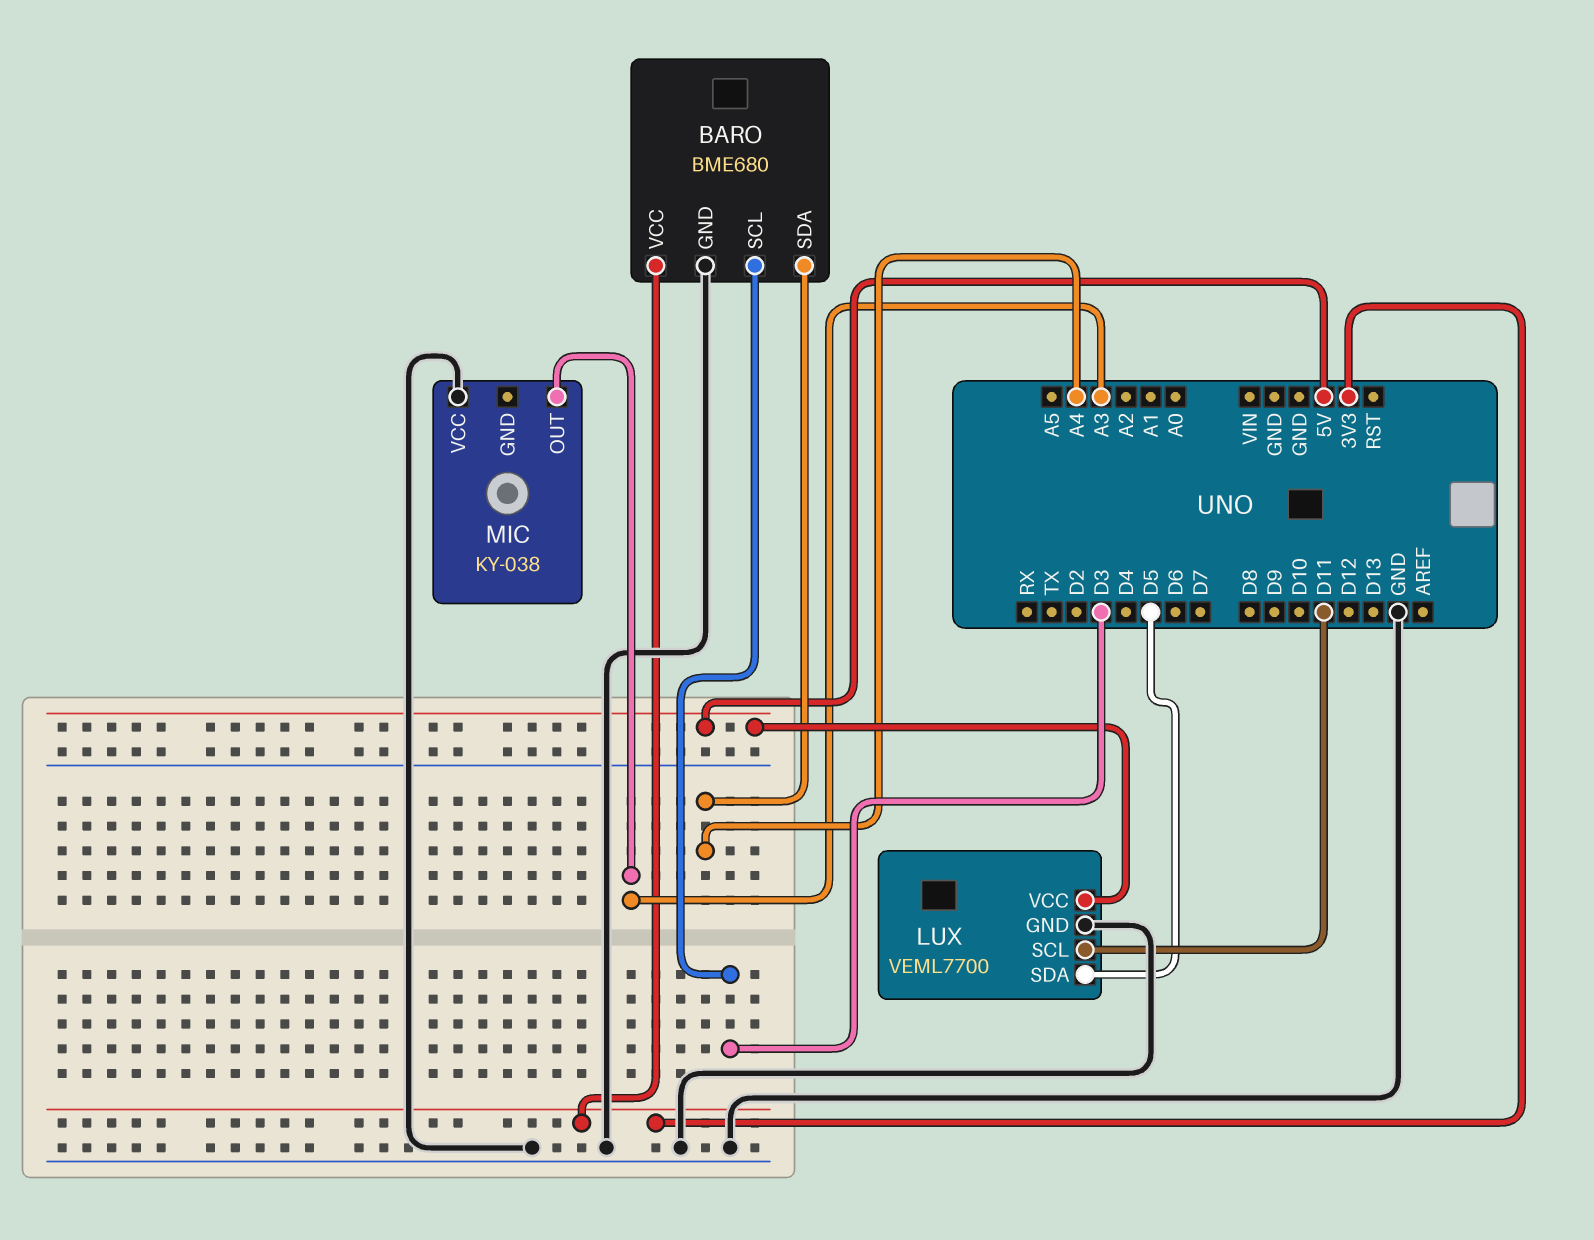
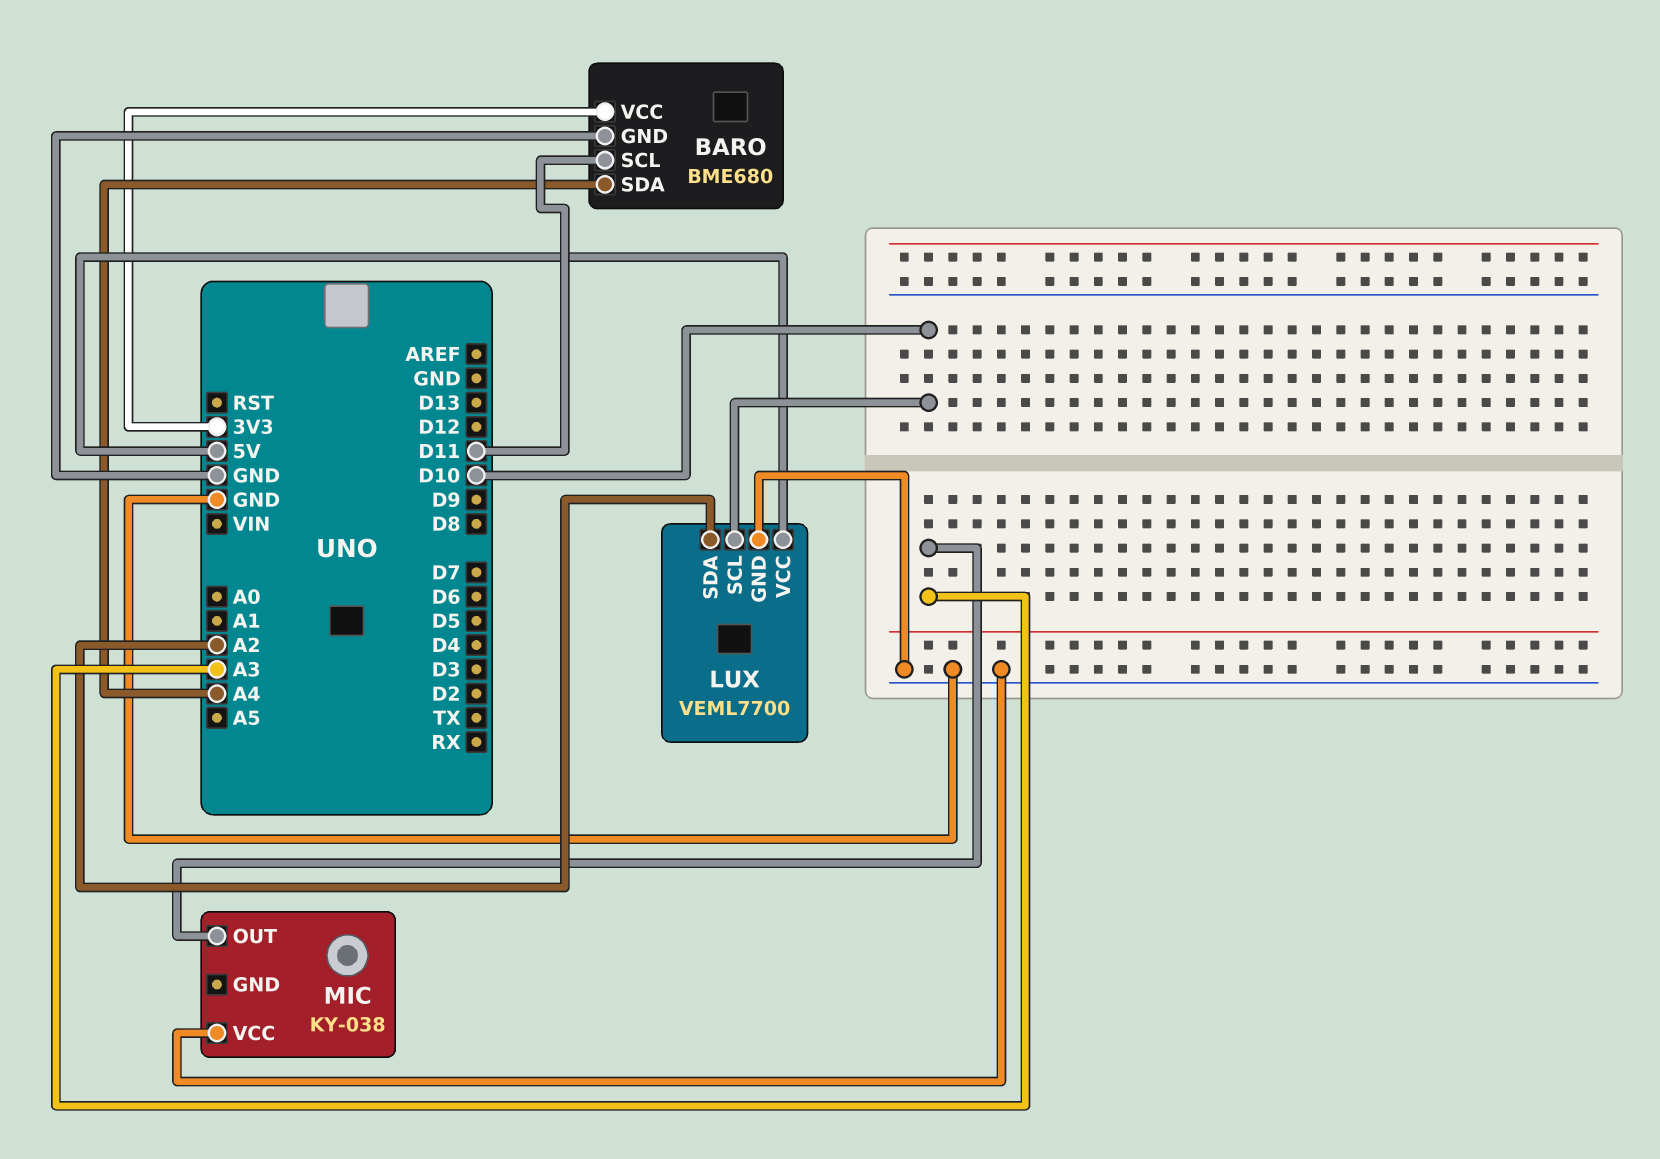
BARO pin SCL: D3 -> D11
LUX pin SCL: D11 -> D10
LUX pin SDA: D5 -> A2

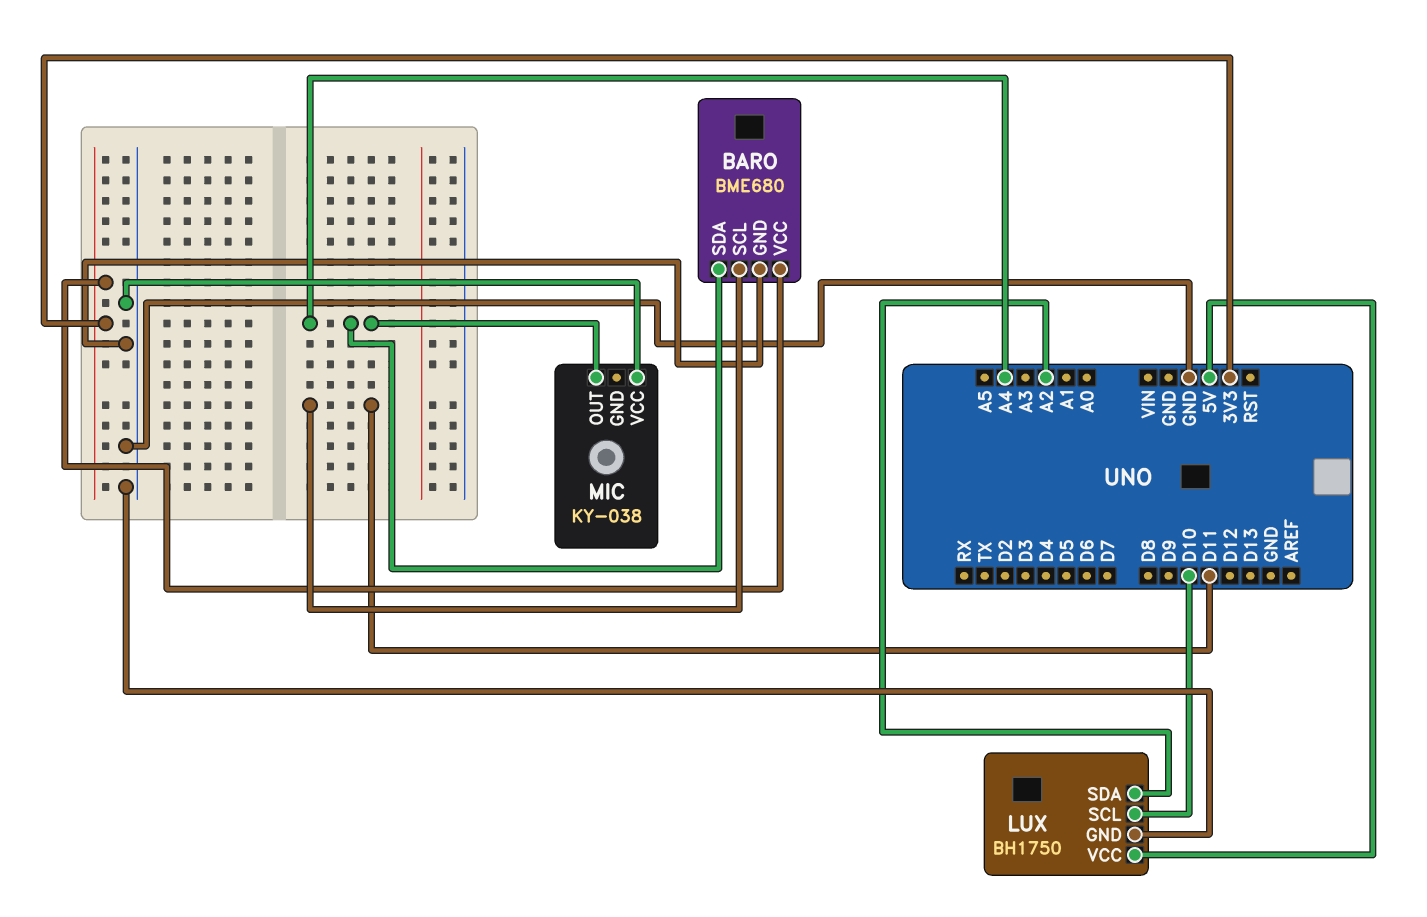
LUX: VEML7700 -> BH1750
MIC pin OUT: A3 -> A4

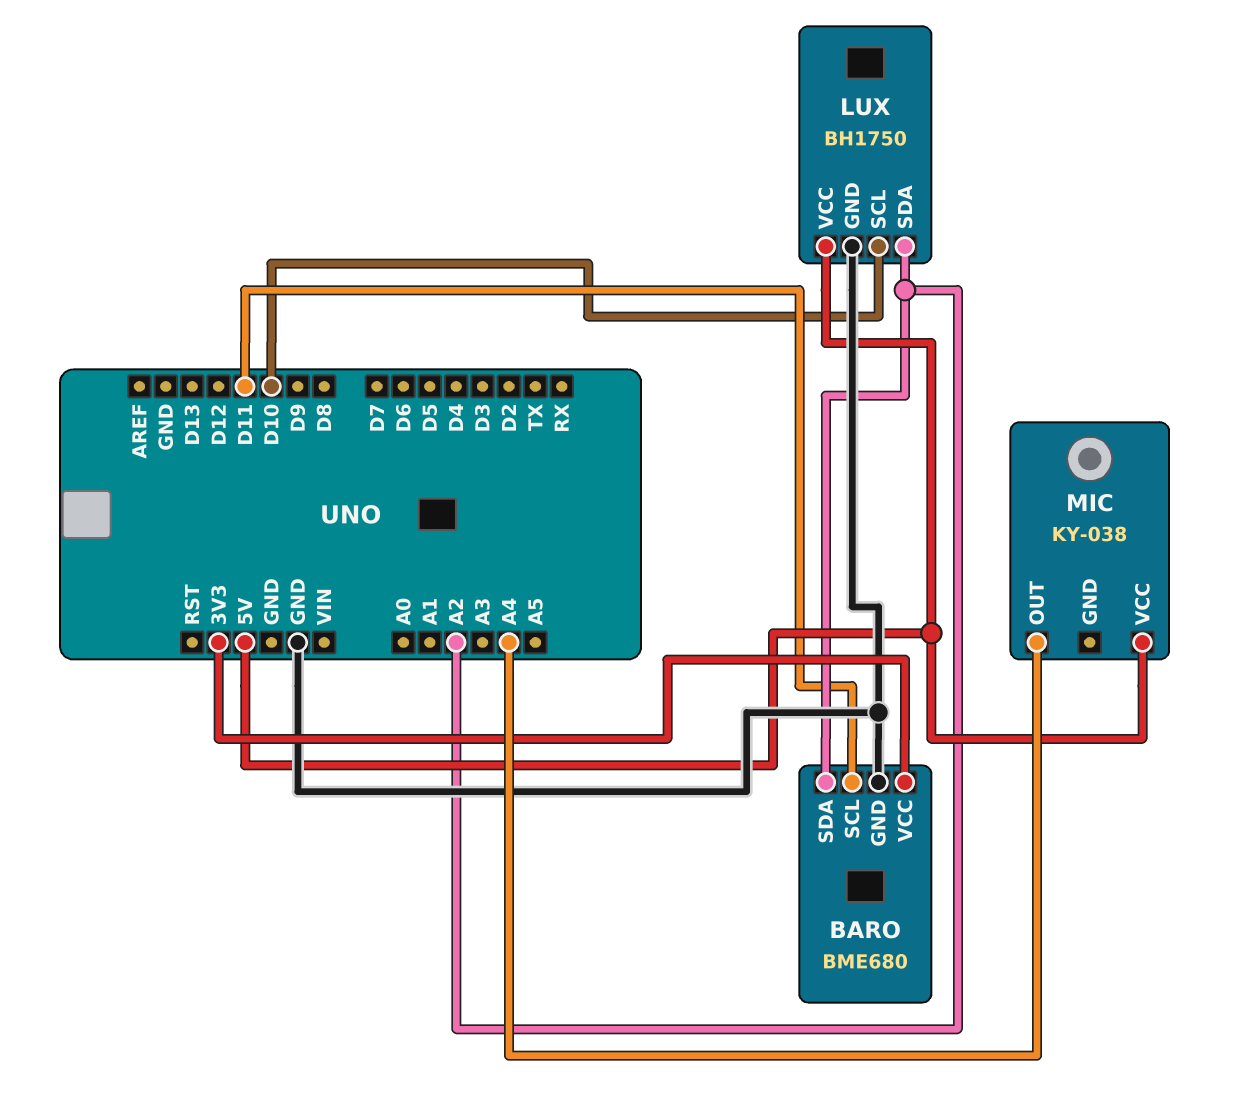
BARO pin SDA: A4 -> A2
MIC pin VCC: GND -> 5V

